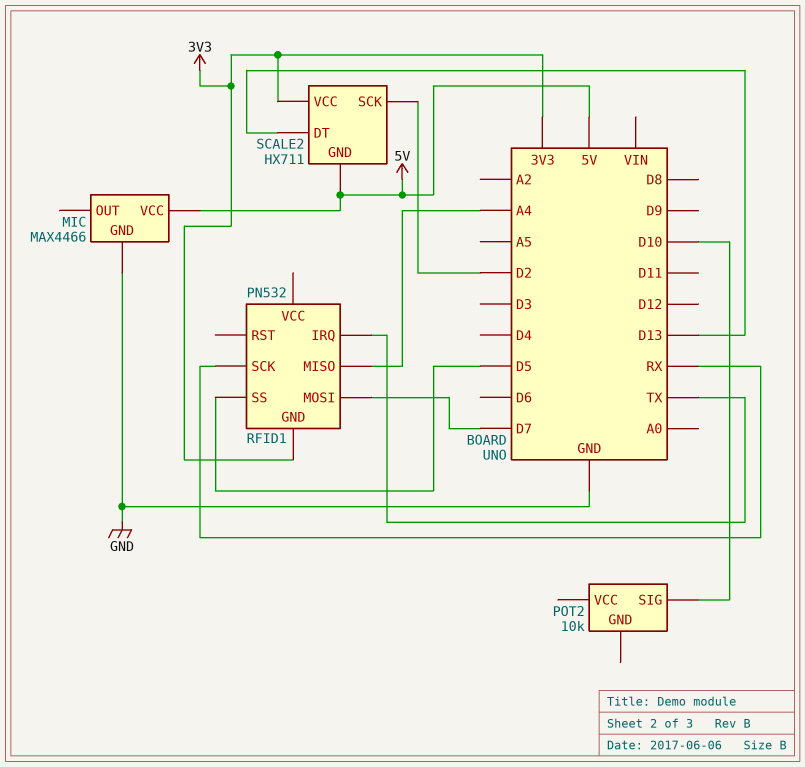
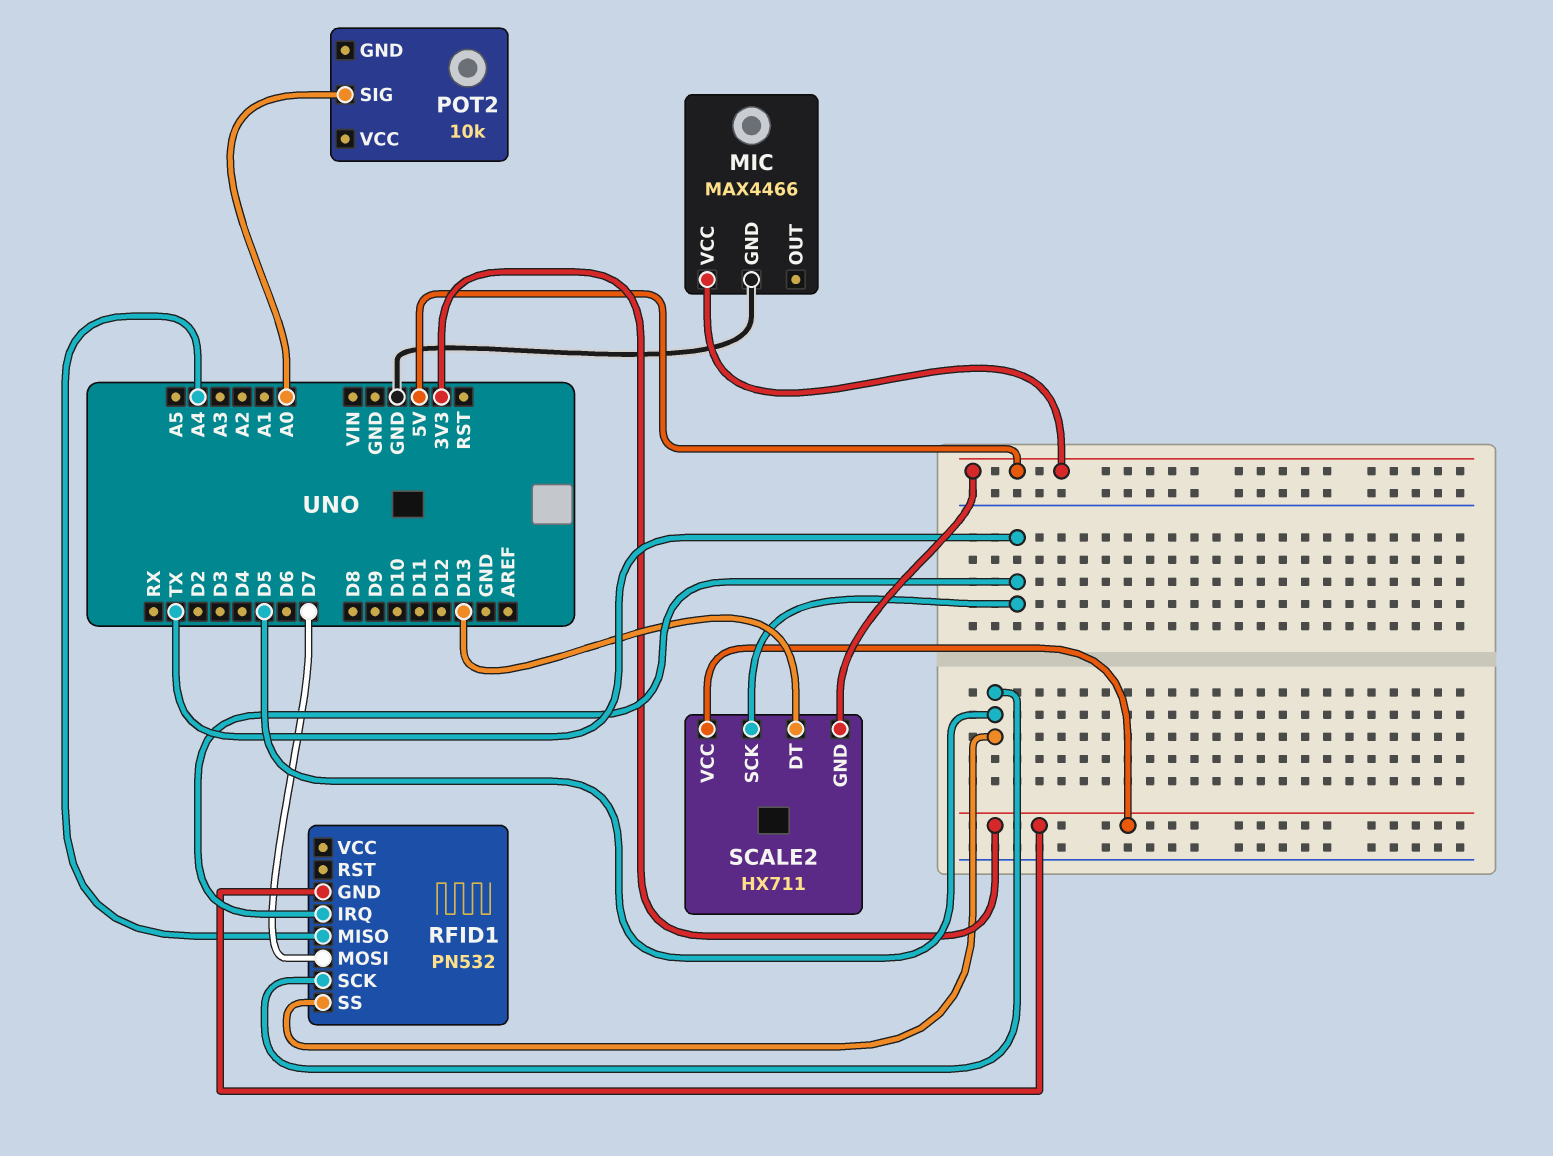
POT2 pin SIG: D10 -> A0
RFID1 pin SCK: RX -> D5
SCALE2 pin SCK: D2 -> TX

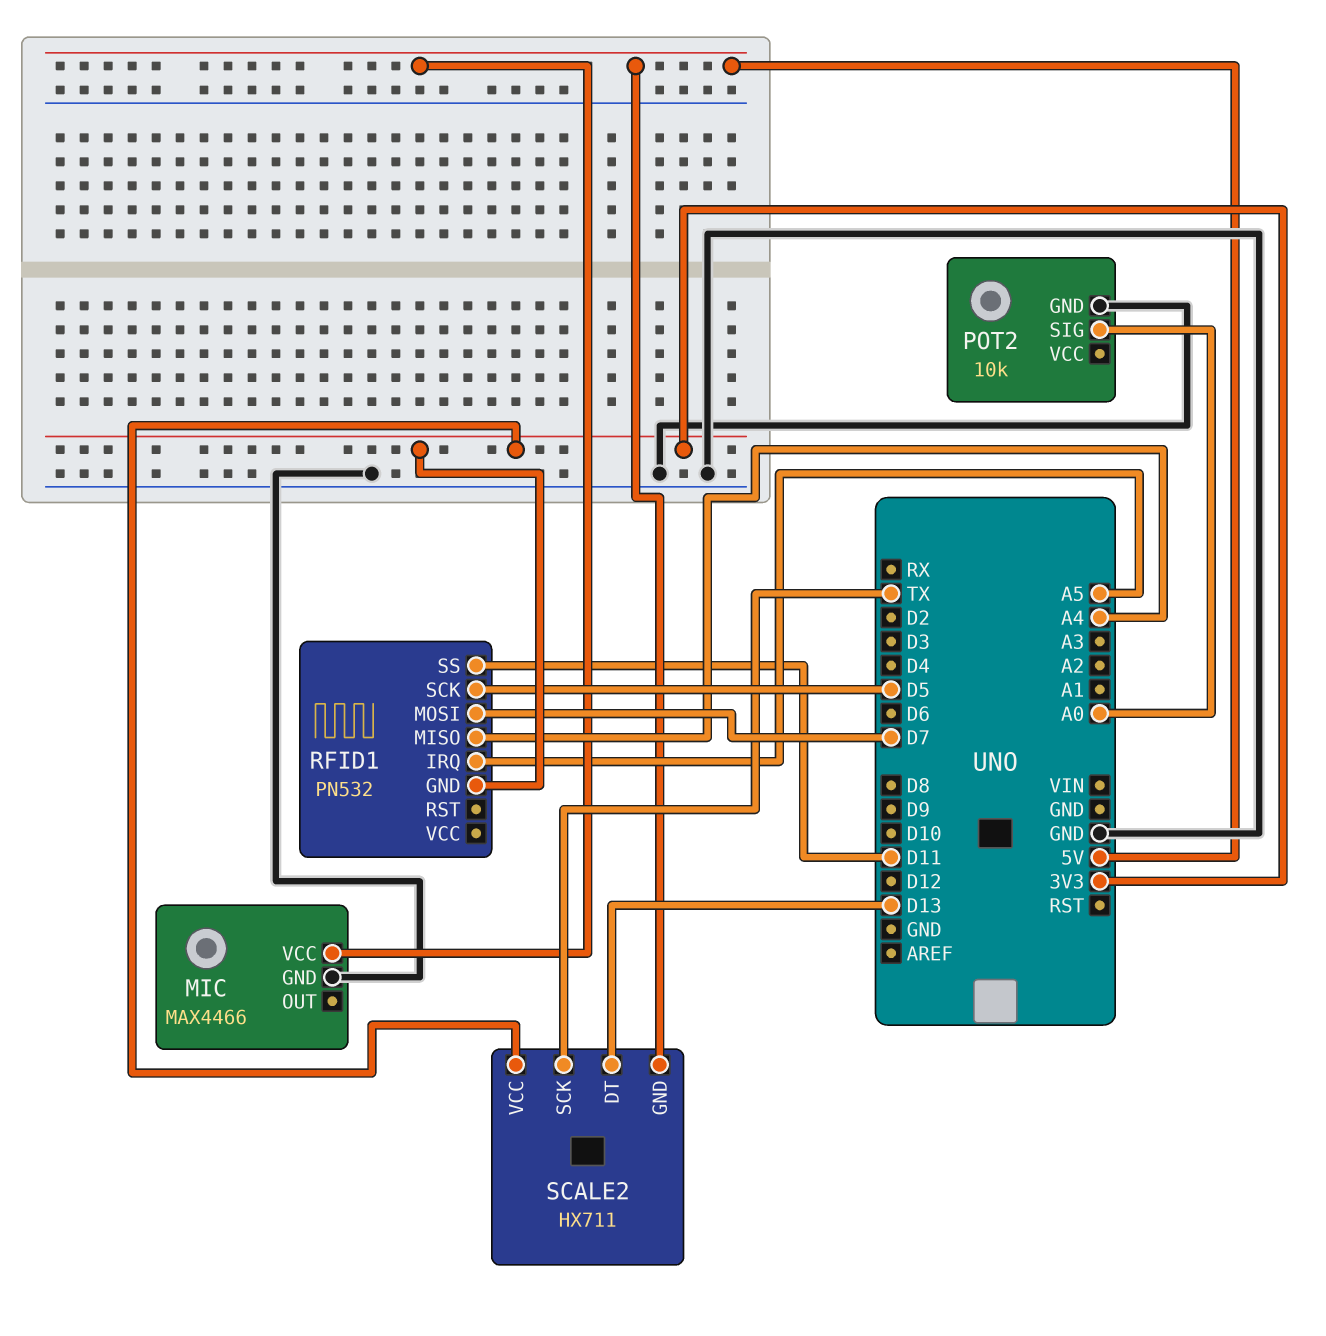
POT2 pin GND: none -> GND
RFID1 pin IRQ: TX -> A5
RFID1 pin SS: D5 -> D11

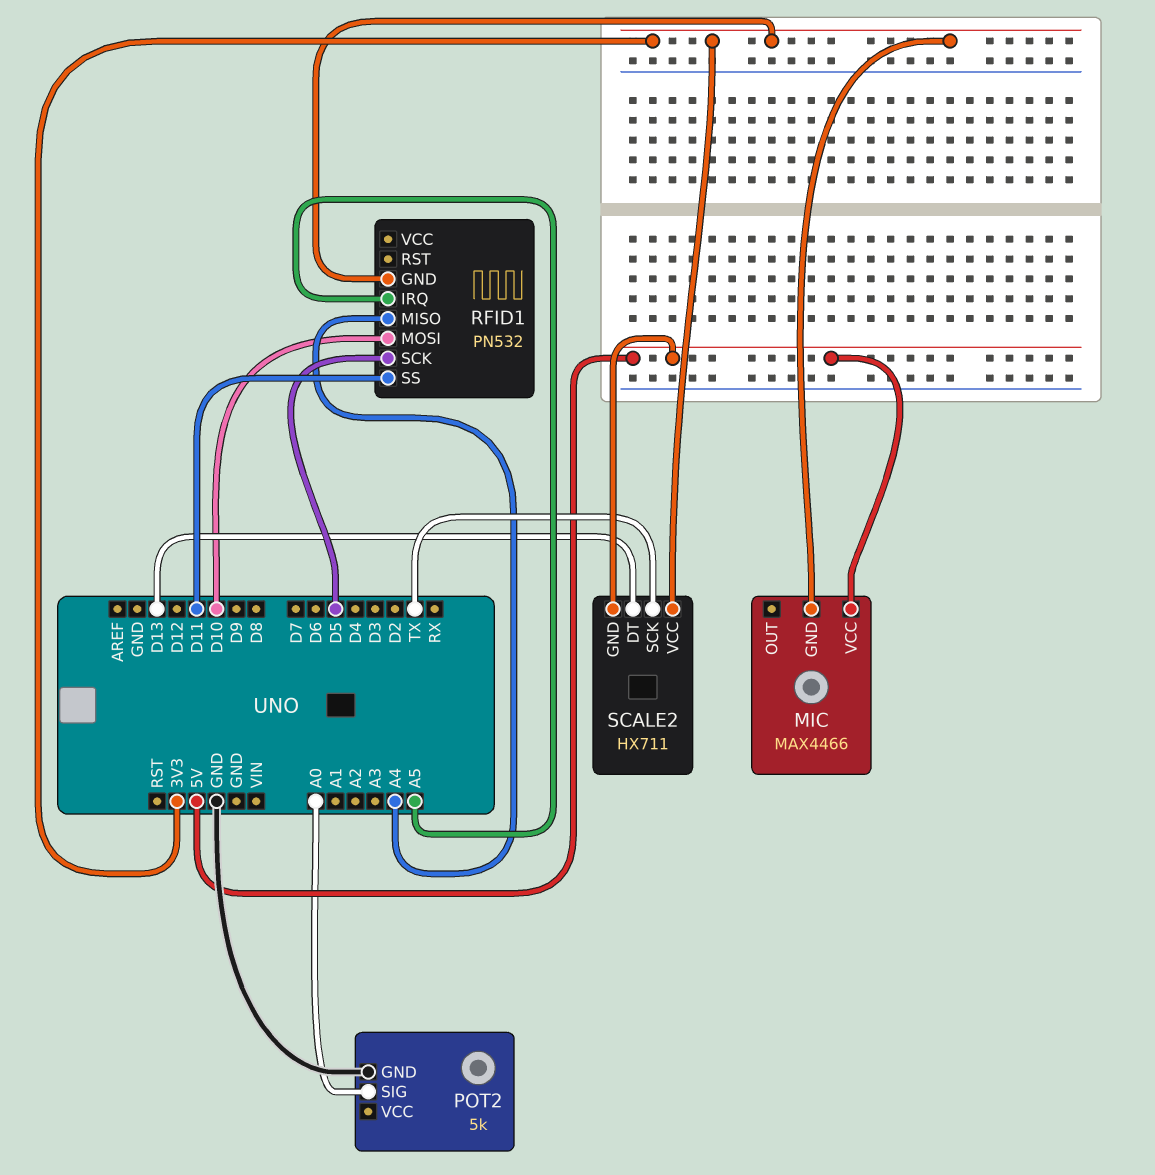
MIC pin GND: GND -> 3V3
POT2: 10k -> 5k
RFID1 pin MOSI: D7 -> D10

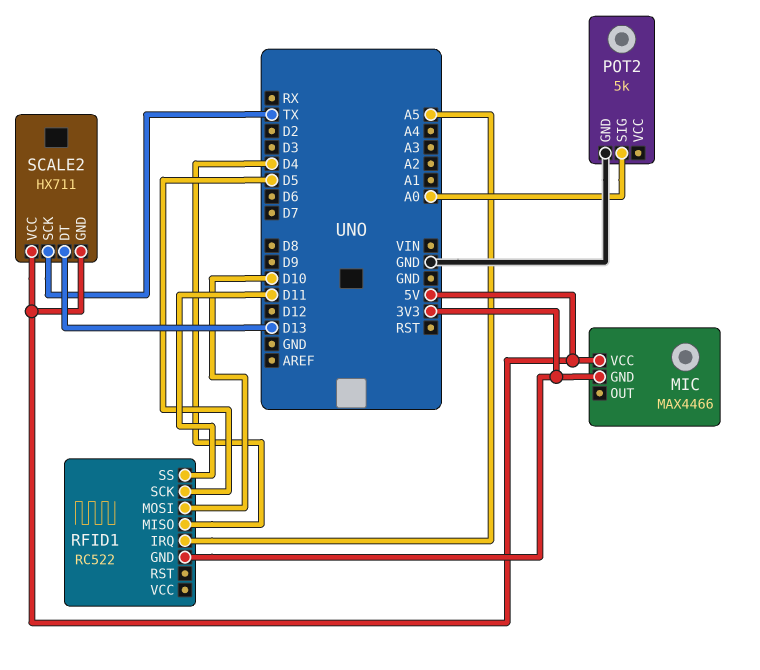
RFID1: PN532 -> RC522
RFID1 pin MISO: A4 -> D4
SCALE2 pin VCC: 3V3 -> 5V

